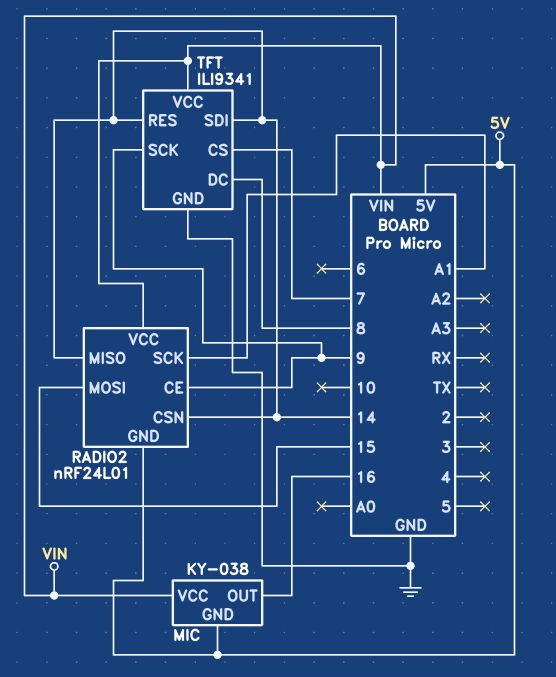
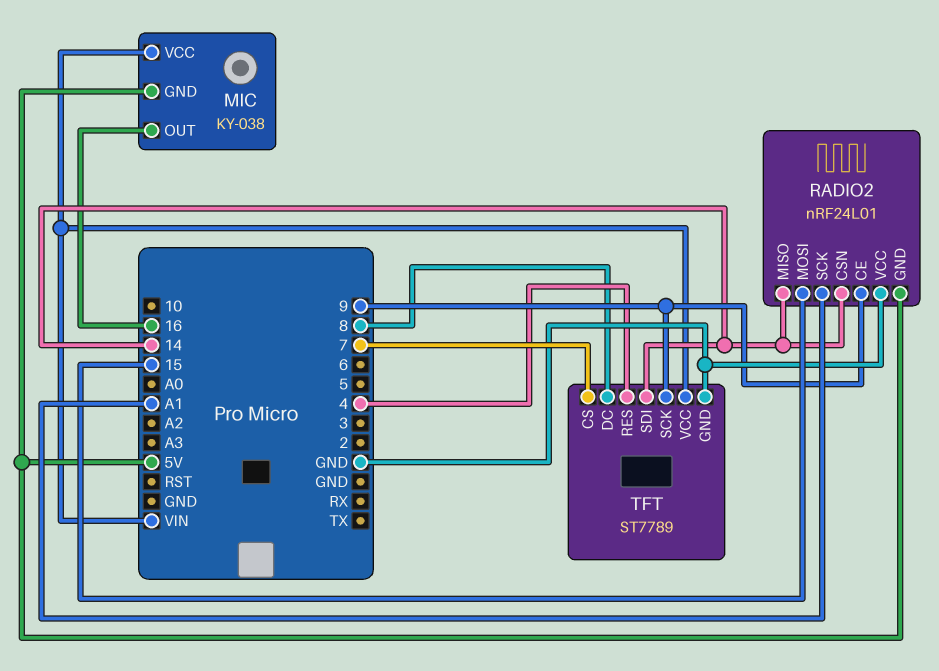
RADIO2 pin VCC: VIN -> GND
TFT: ILI9341 -> ST7789
TFT pin RES: 14 -> 4

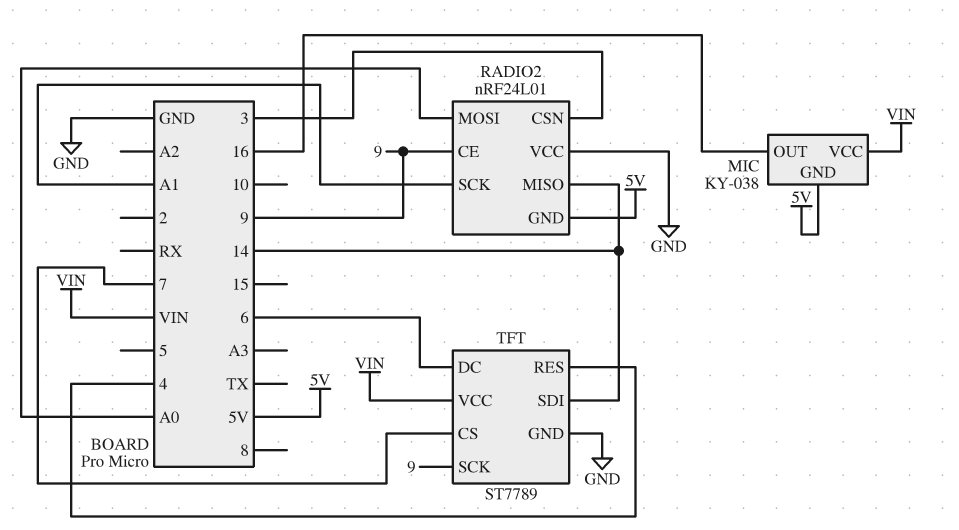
RADIO2 pin CSN: 14 -> 3
RADIO2 pin MOSI: 15 -> A0
TFT pin DC: 8 -> 6

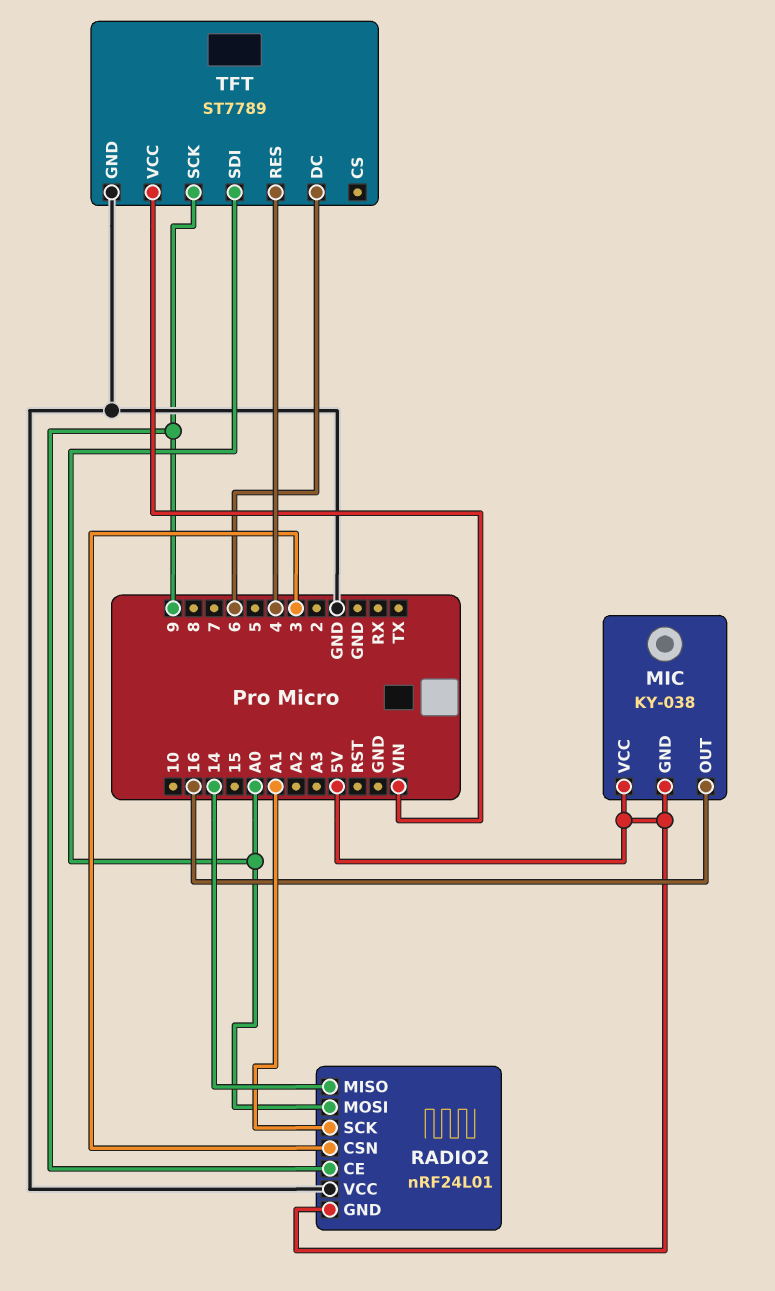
MIC pin VCC: VIN -> 5V
TFT pin CS: 7 -> none
TFT pin SDI: 14 -> A0

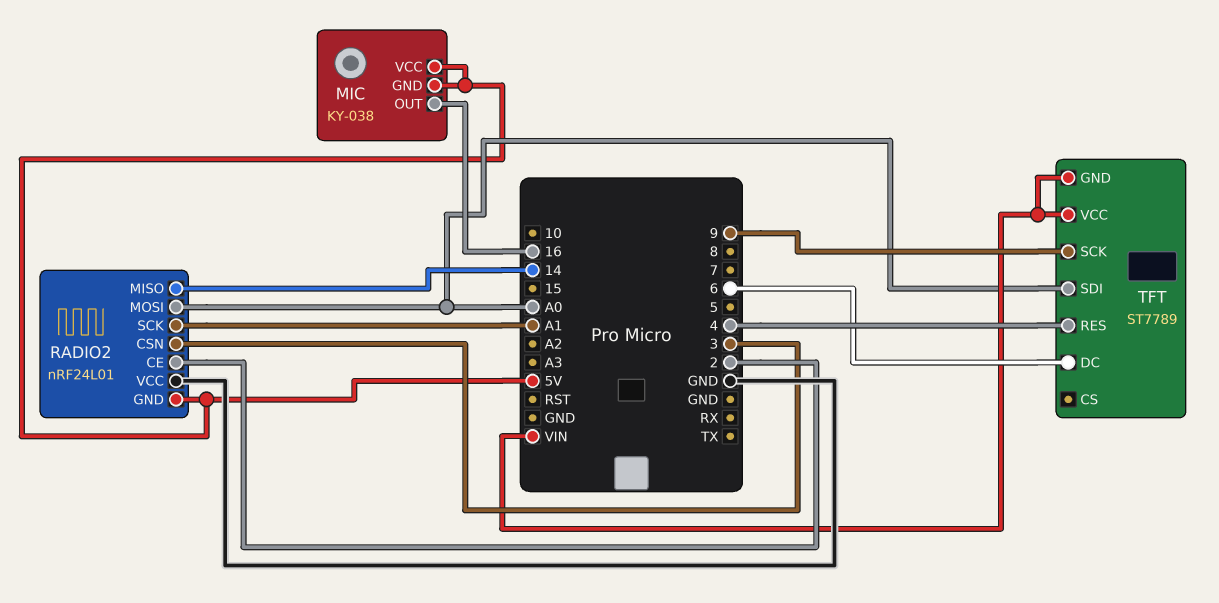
RADIO2 pin CE: 9 -> 2
TFT pin GND: GND -> VIN

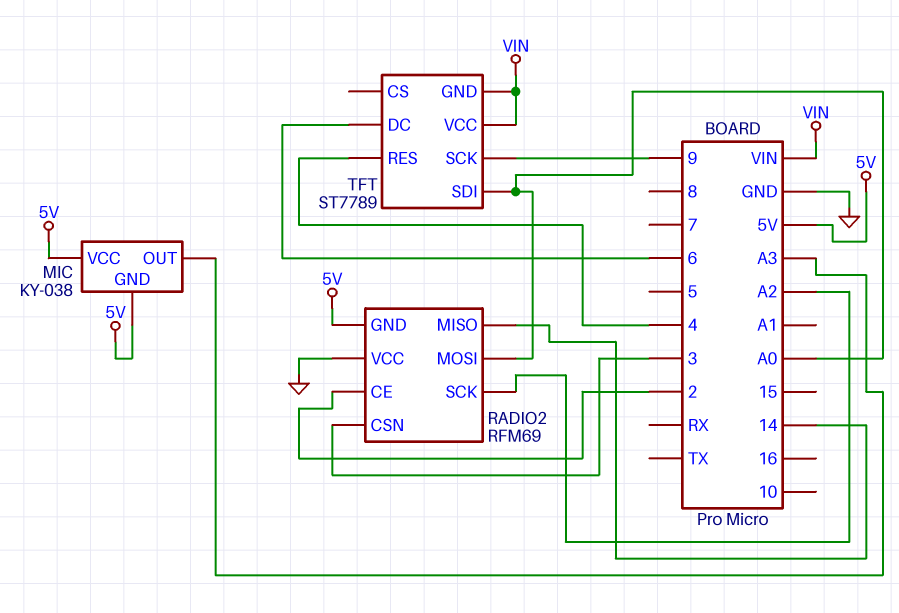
MIC pin OUT: 16 -> A3
RADIO2: nRF24L01 -> RFM69
RADIO2 pin SCK: A1 -> A2

